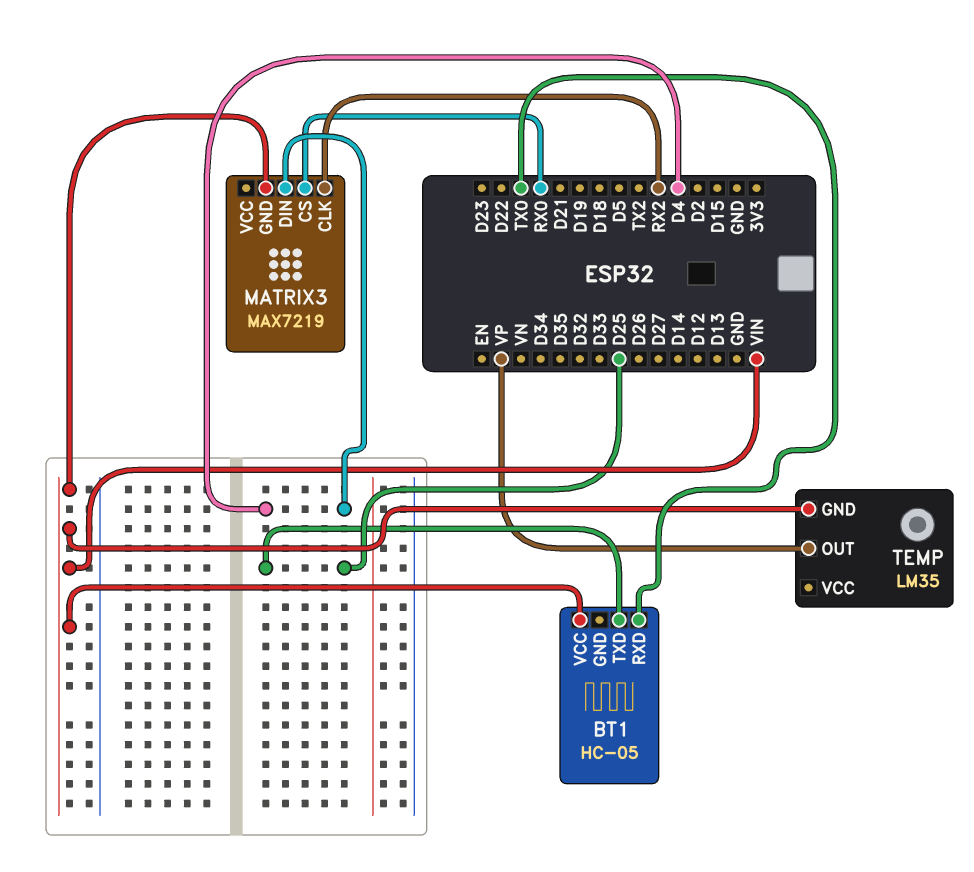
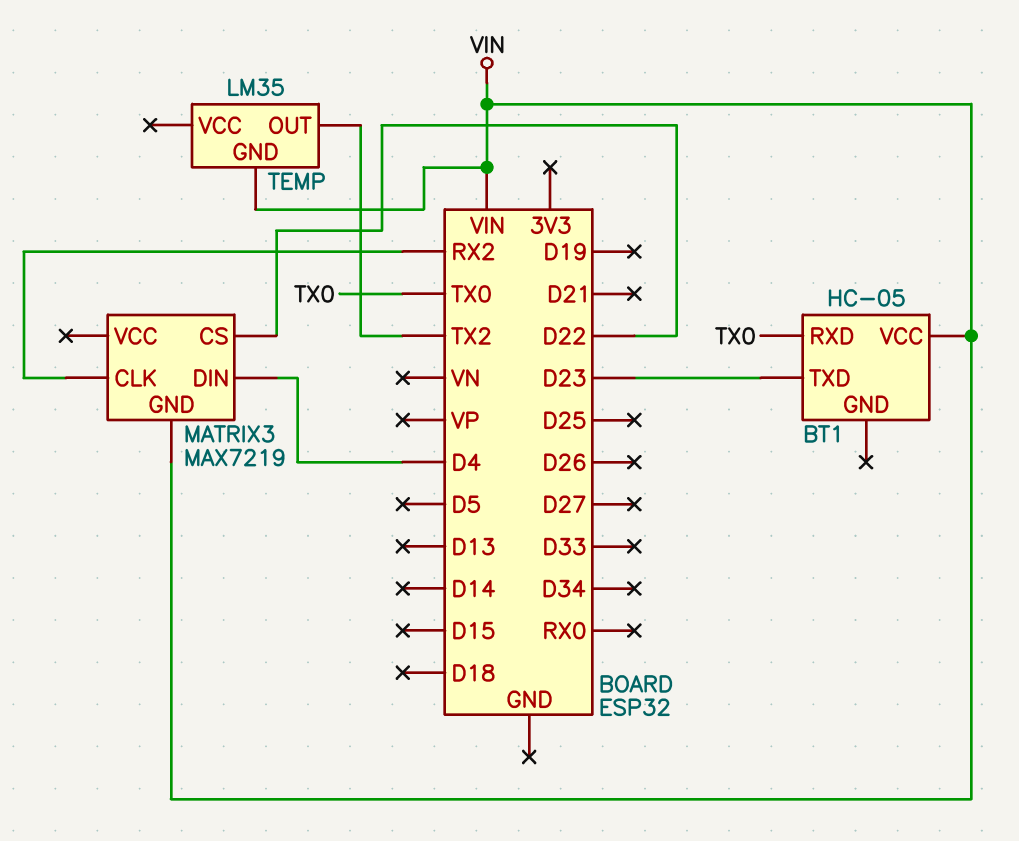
BT1 pin TXD: D25 -> D23
MATRIX3 pin CS: RX0 -> D22
TEMP pin OUT: VP -> TX2

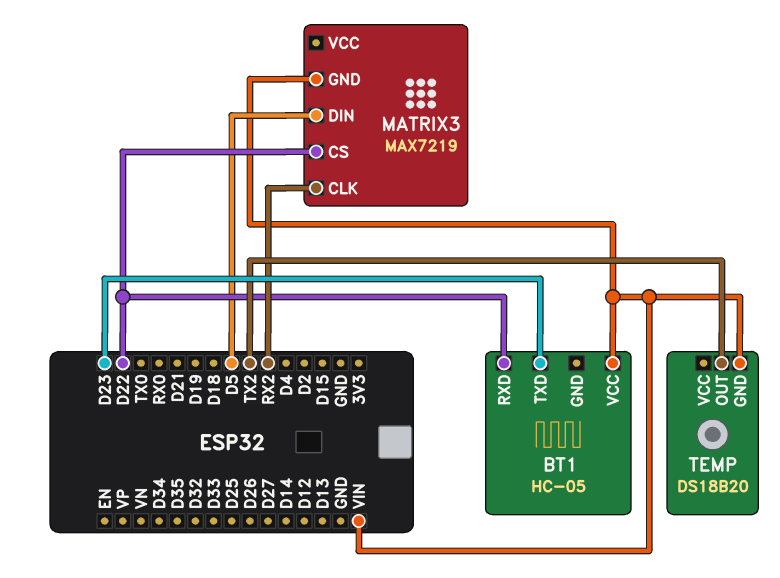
BT1 pin RXD: TX0 -> D22
MATRIX3 pin DIN: D4 -> D5
TEMP: LM35 -> DS18B20

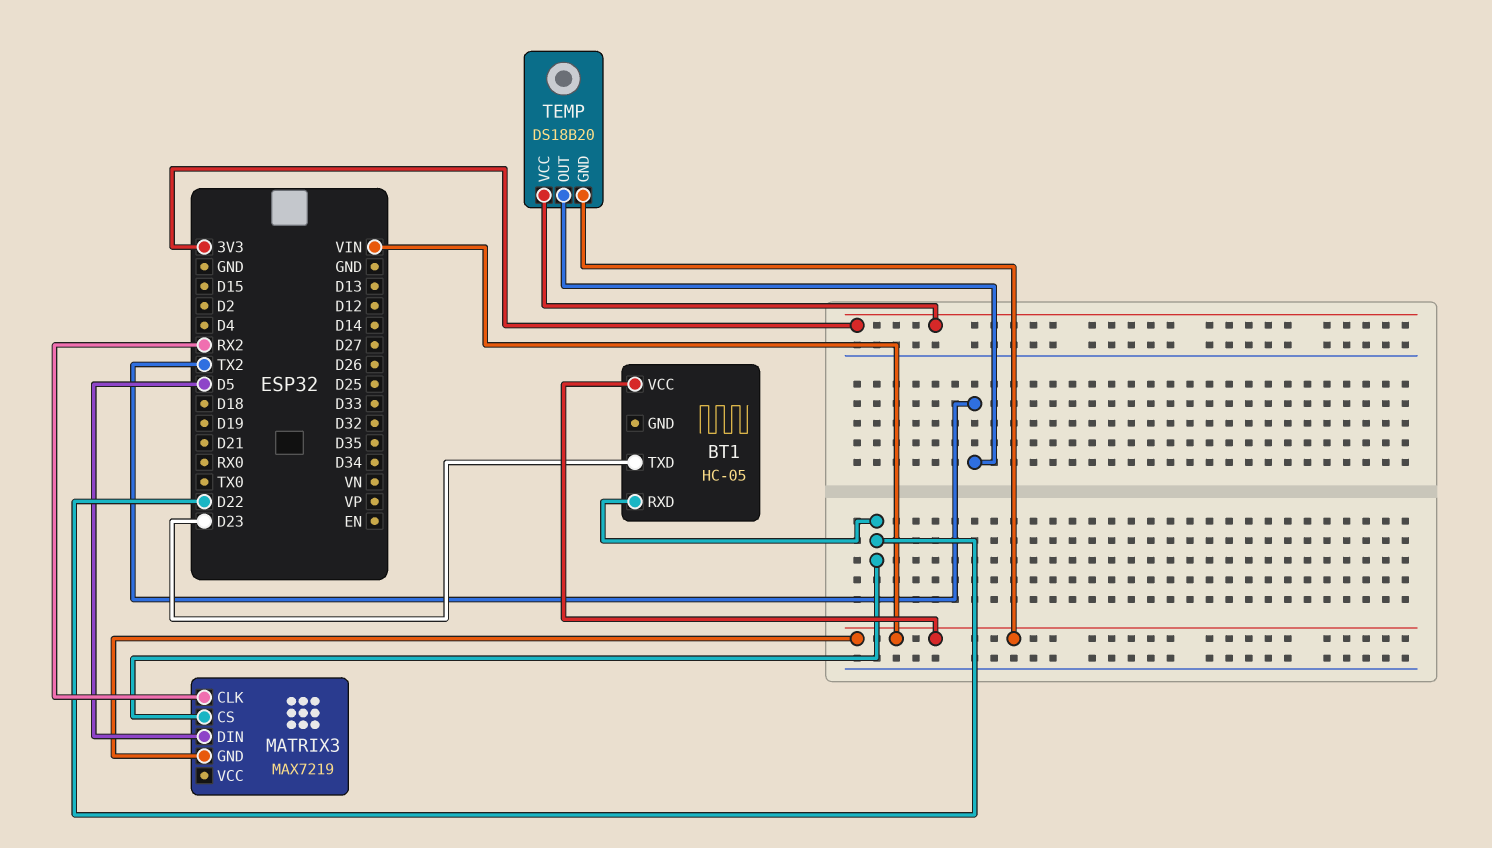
TEMP pin VCC: none -> 3V3

